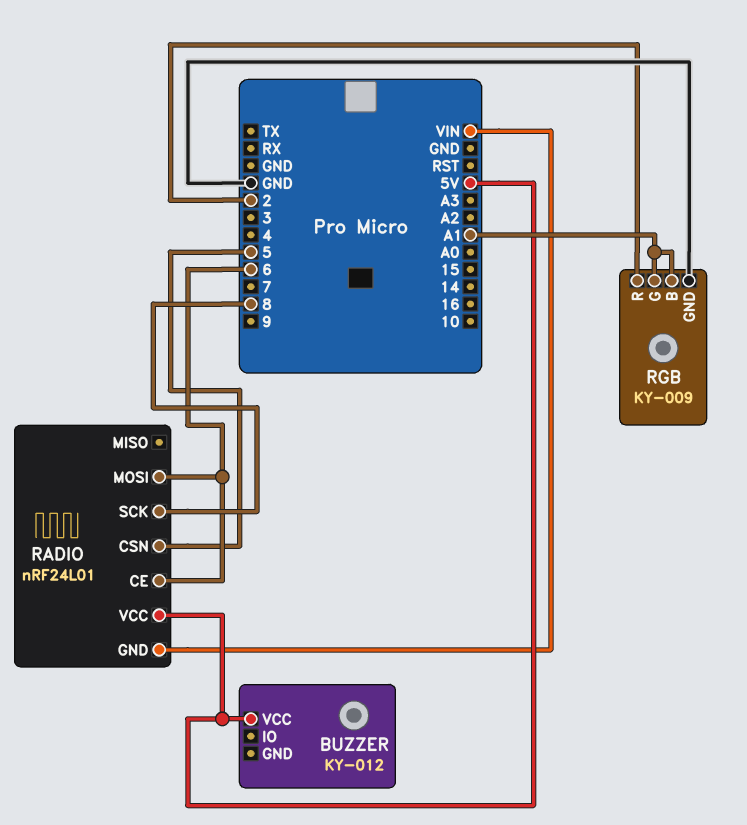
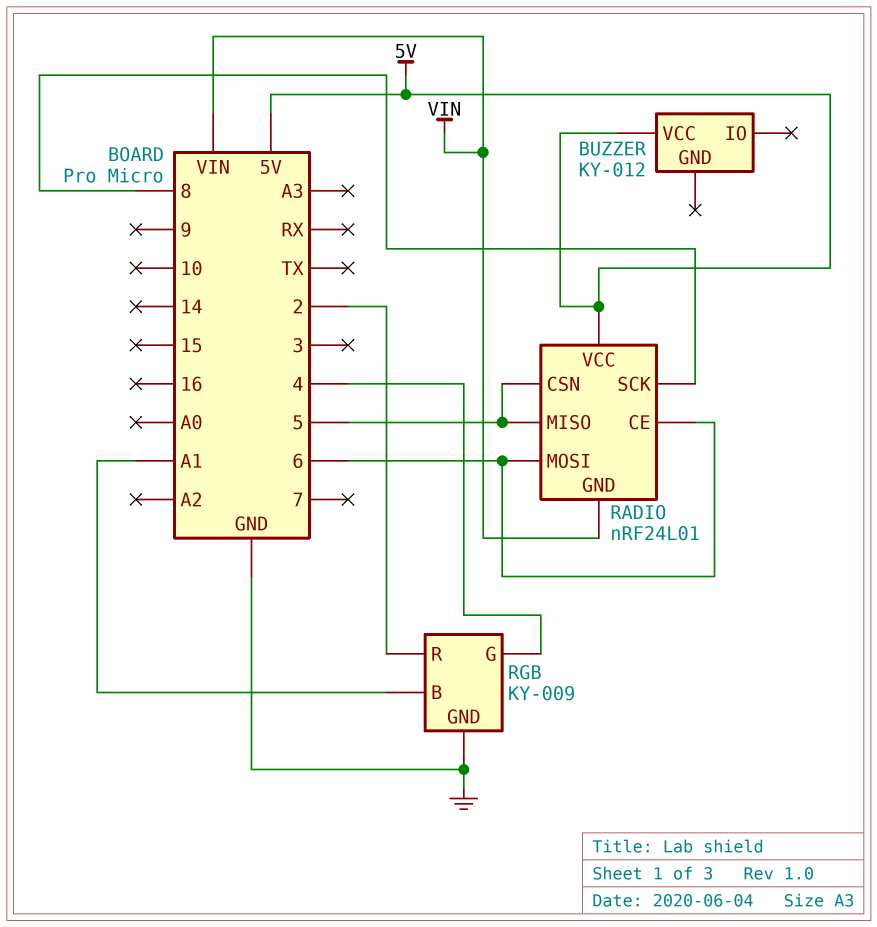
RADIO pin MISO: none -> 5
RGB pin G: A1 -> 4

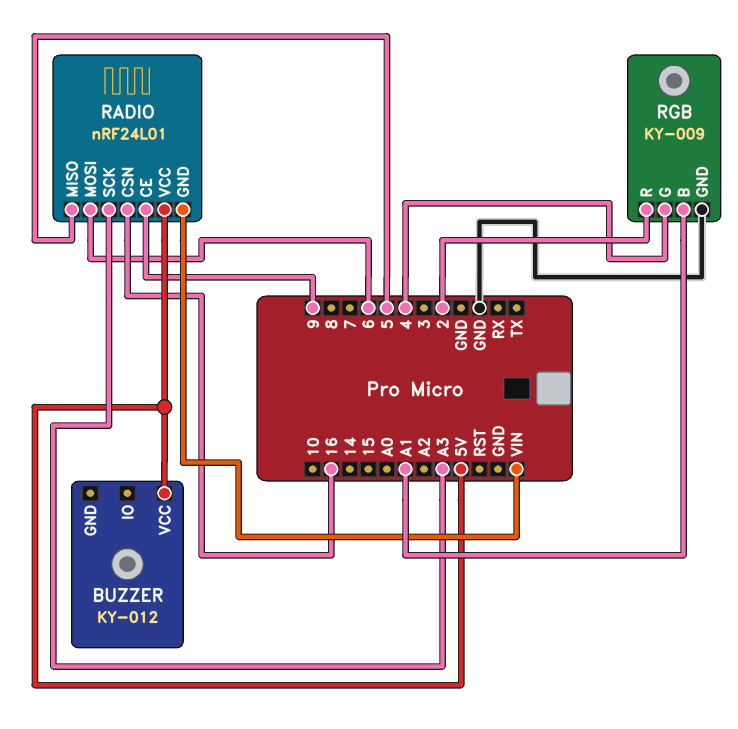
RADIO pin CE: 6 -> 9
RADIO pin CSN: 5 -> 16
RADIO pin SCK: 8 -> A3

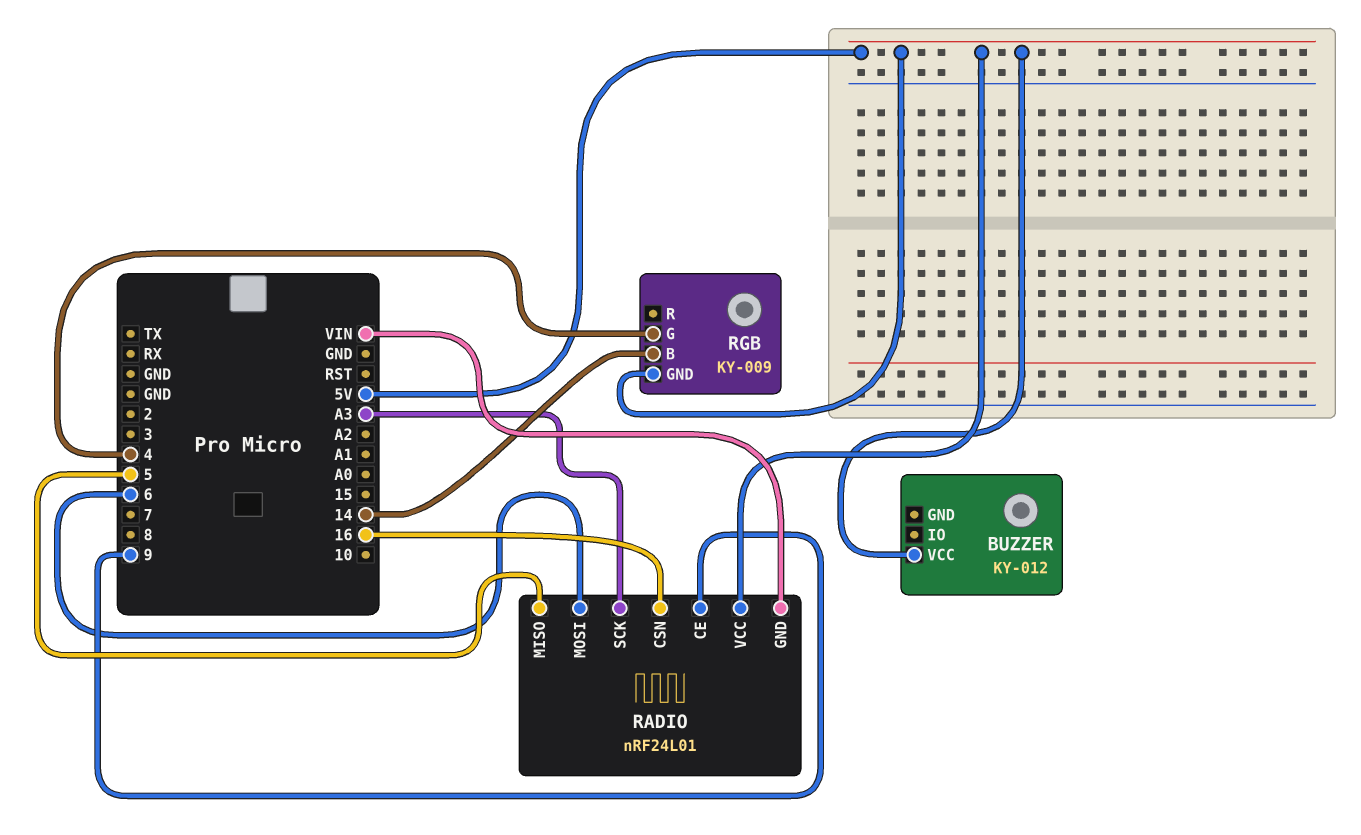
RGB pin B: A1 -> 14
RGB pin GND: GND -> 5V
RGB pin R: 2 -> none

